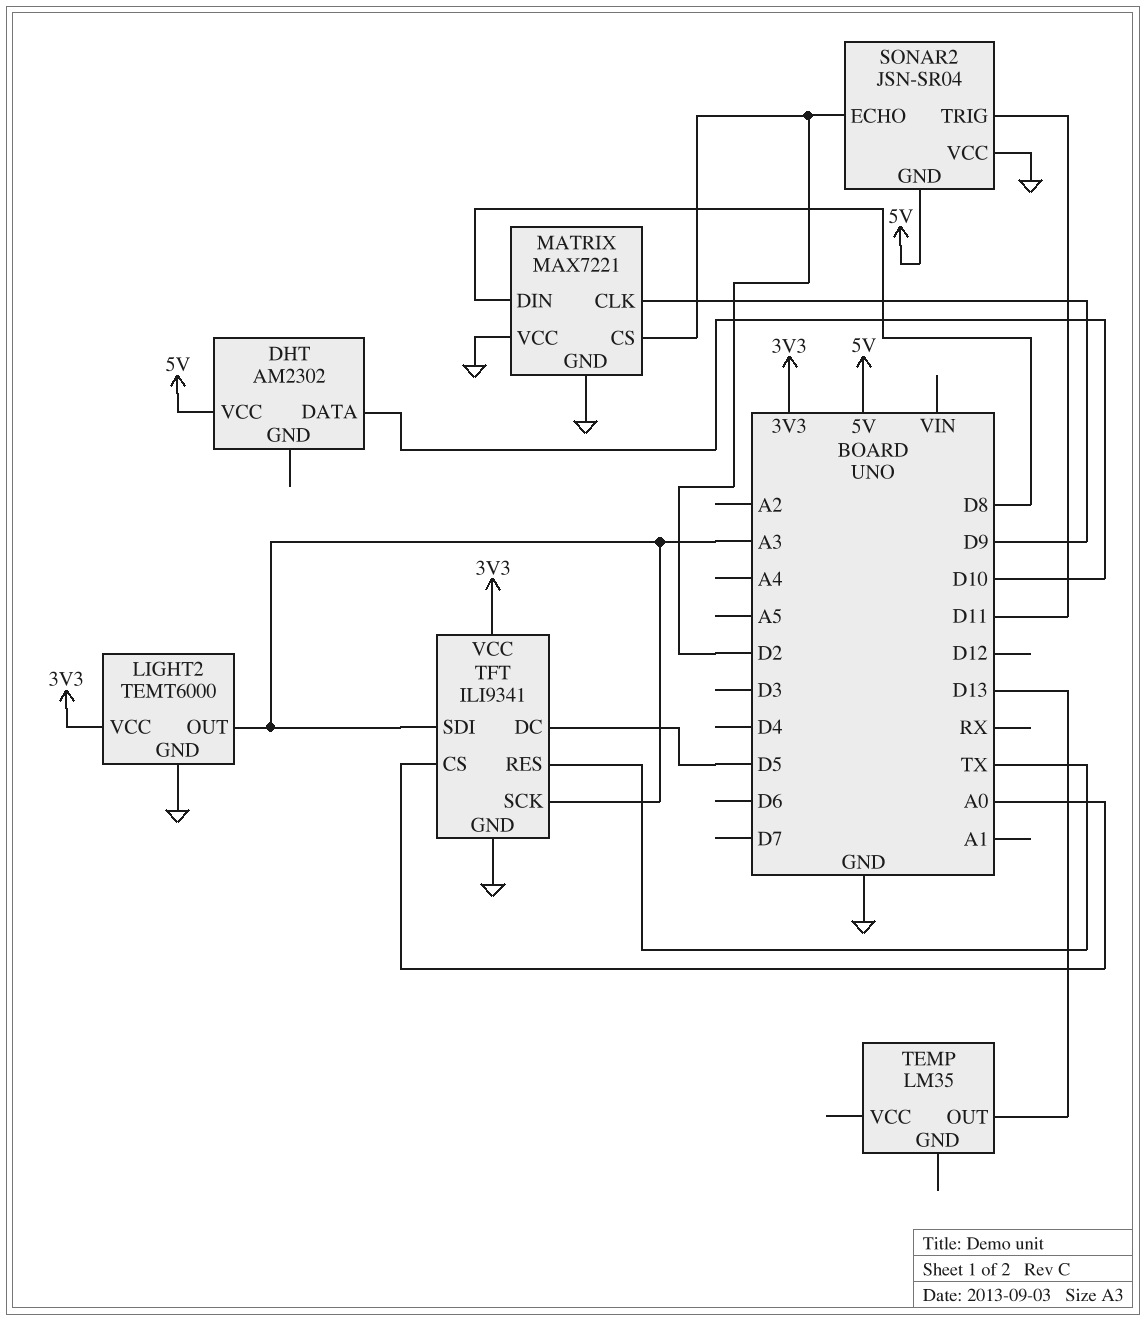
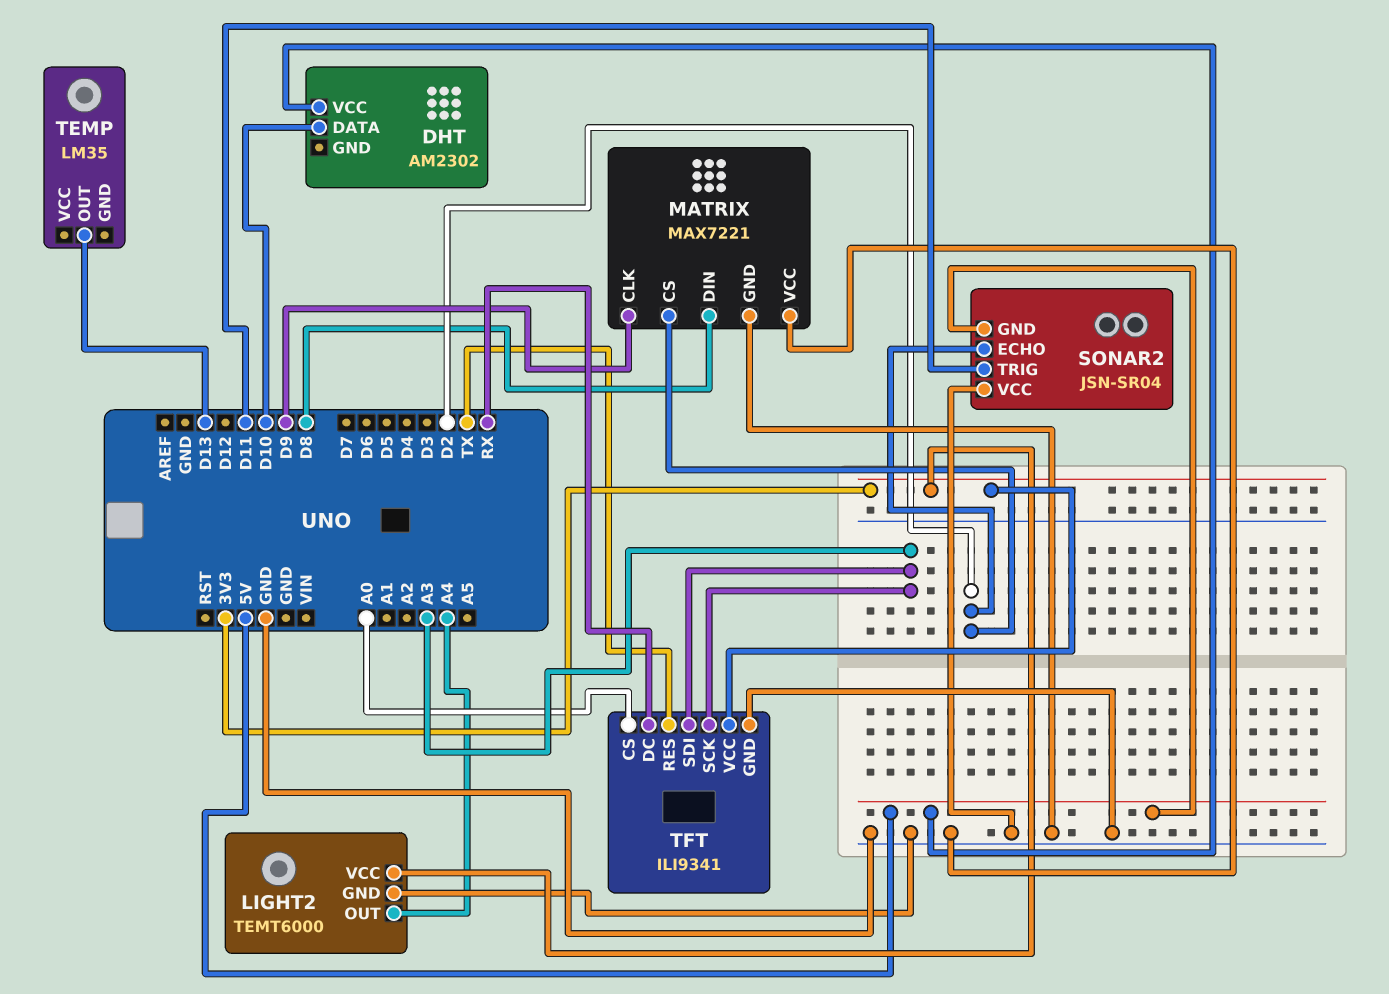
LIGHT2 pin OUT: A3 -> A4
TFT pin DC: D5 -> RX

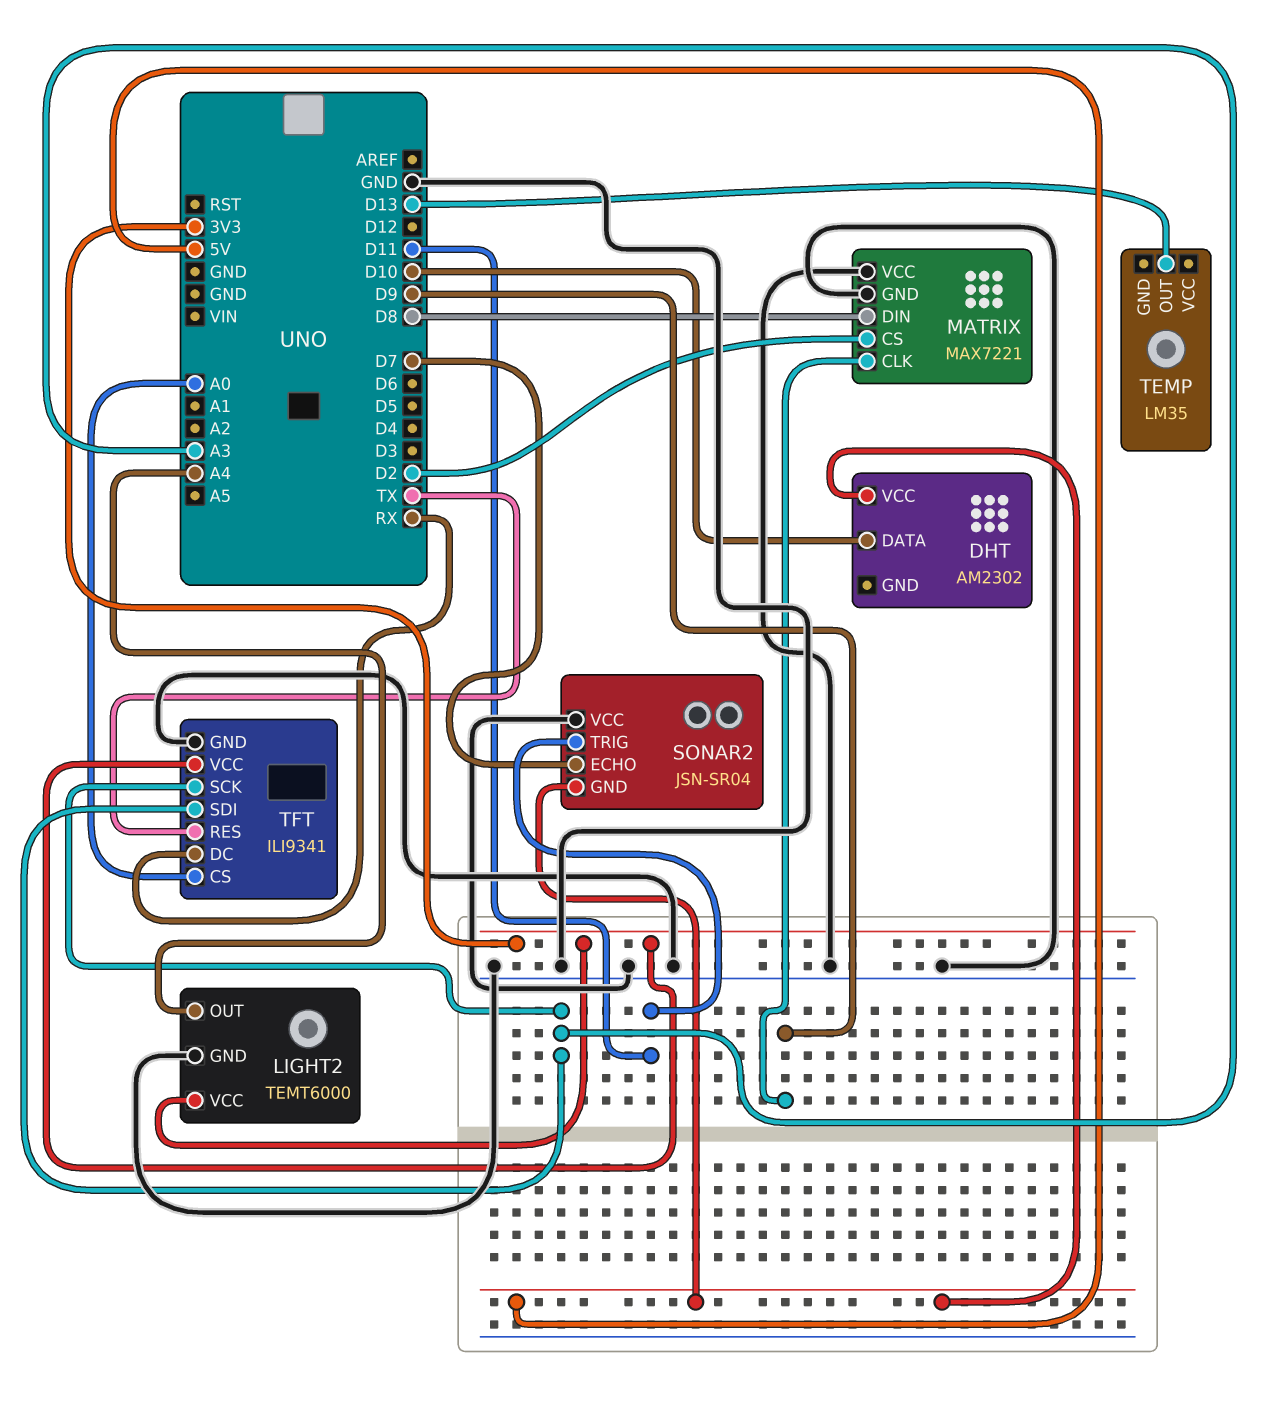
SONAR2 pin ECHO: D2 -> D7

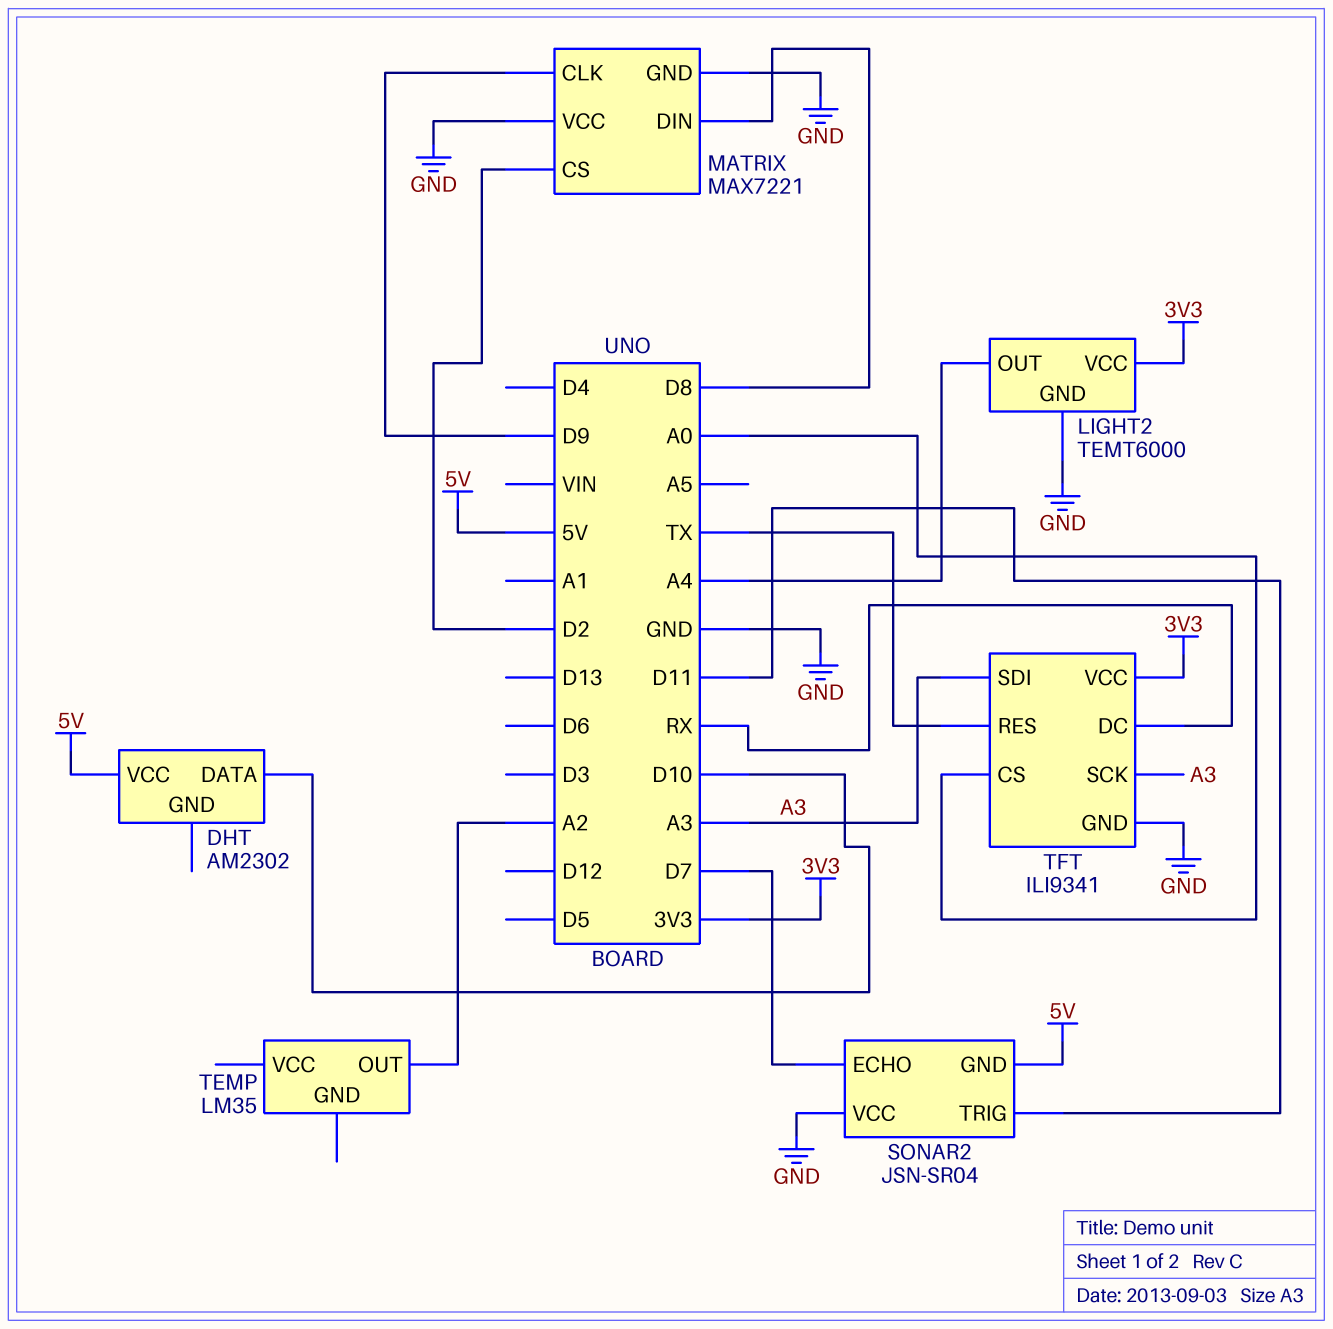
TEMP pin OUT: D13 -> A2

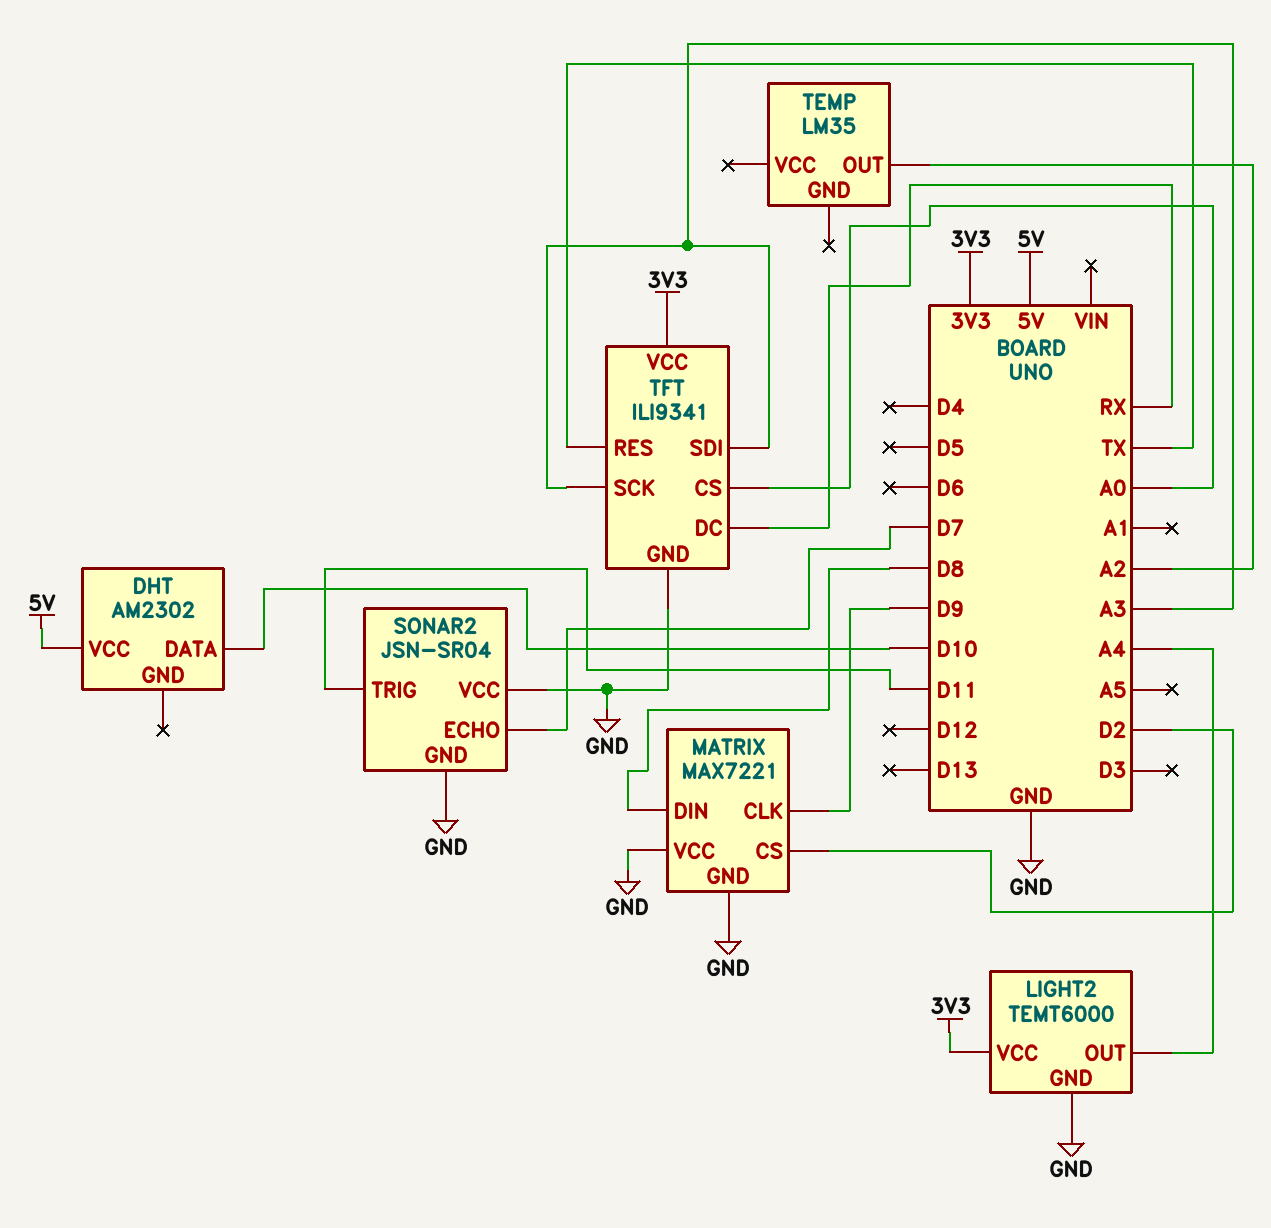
SONAR2 pin GND: 5V -> GND

